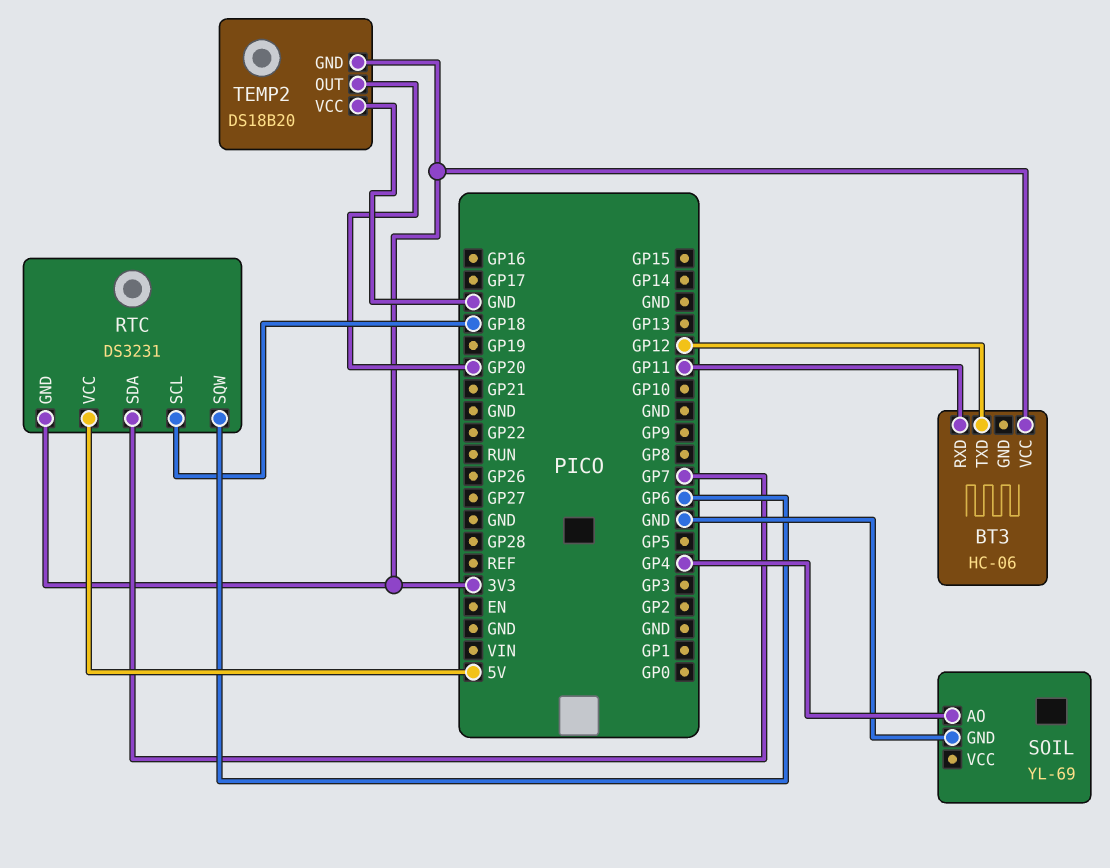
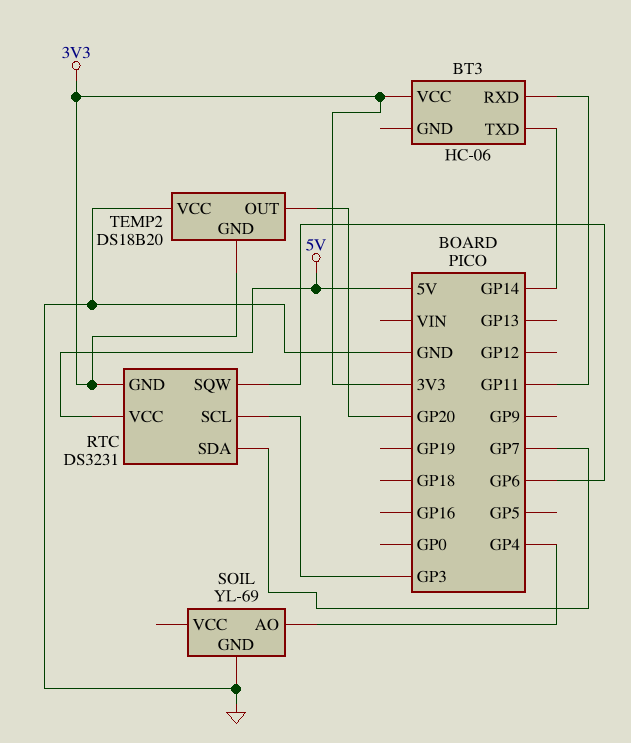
BT3 pin TXD: GP12 -> GP14
RTC pin SCL: GP18 -> GP3

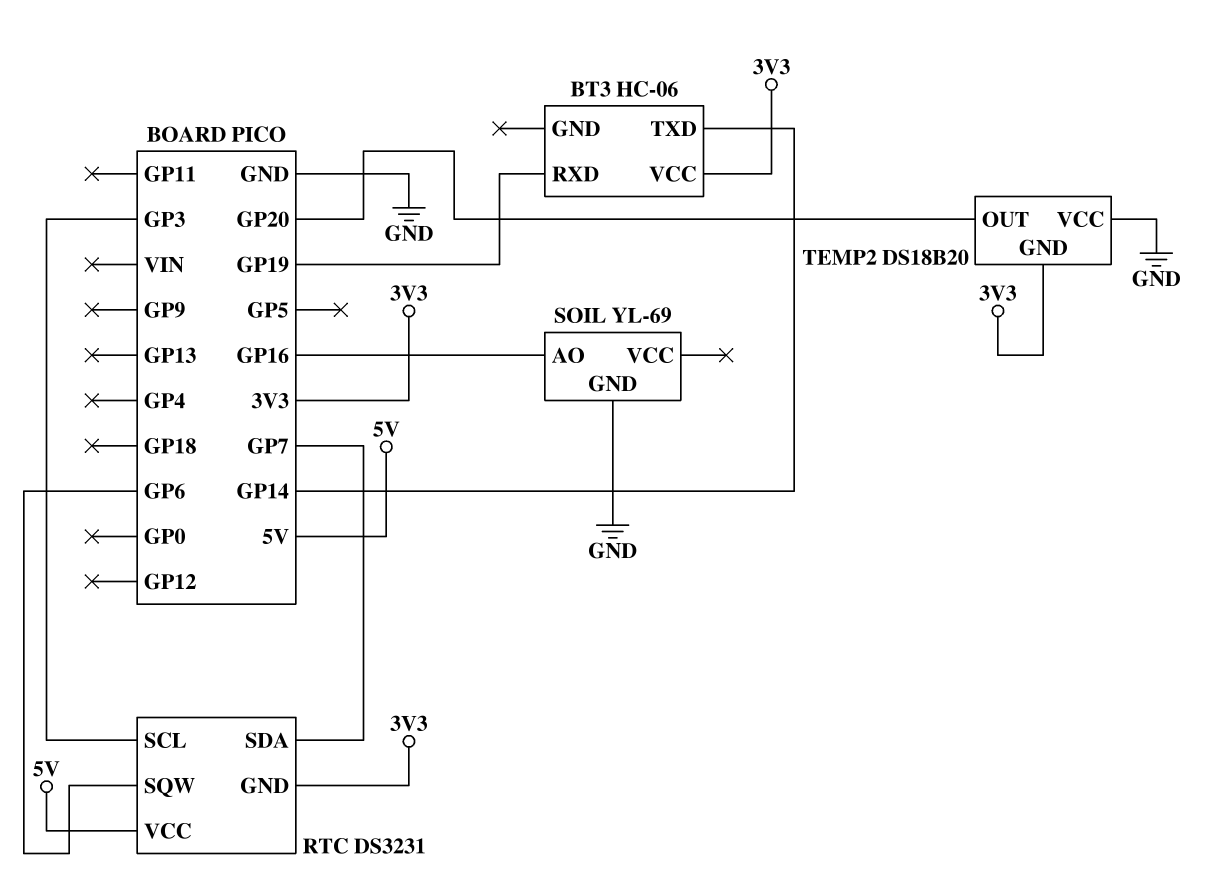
BT3 pin RXD: GP11 -> GP19
SOIL pin AO: GP4 -> GP16

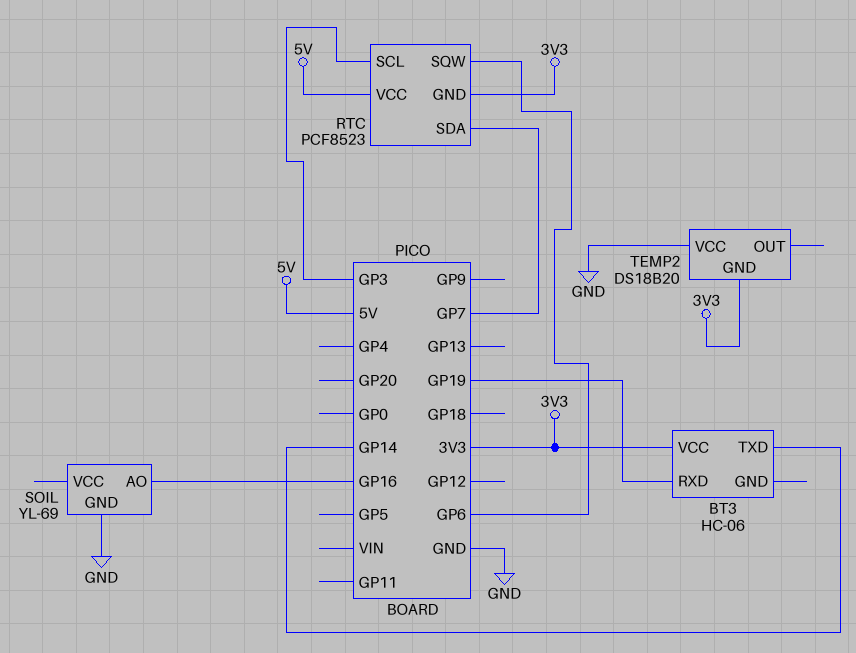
RTC: DS3231 -> PCF8523
TEMP2 pin OUT: GP20 -> none

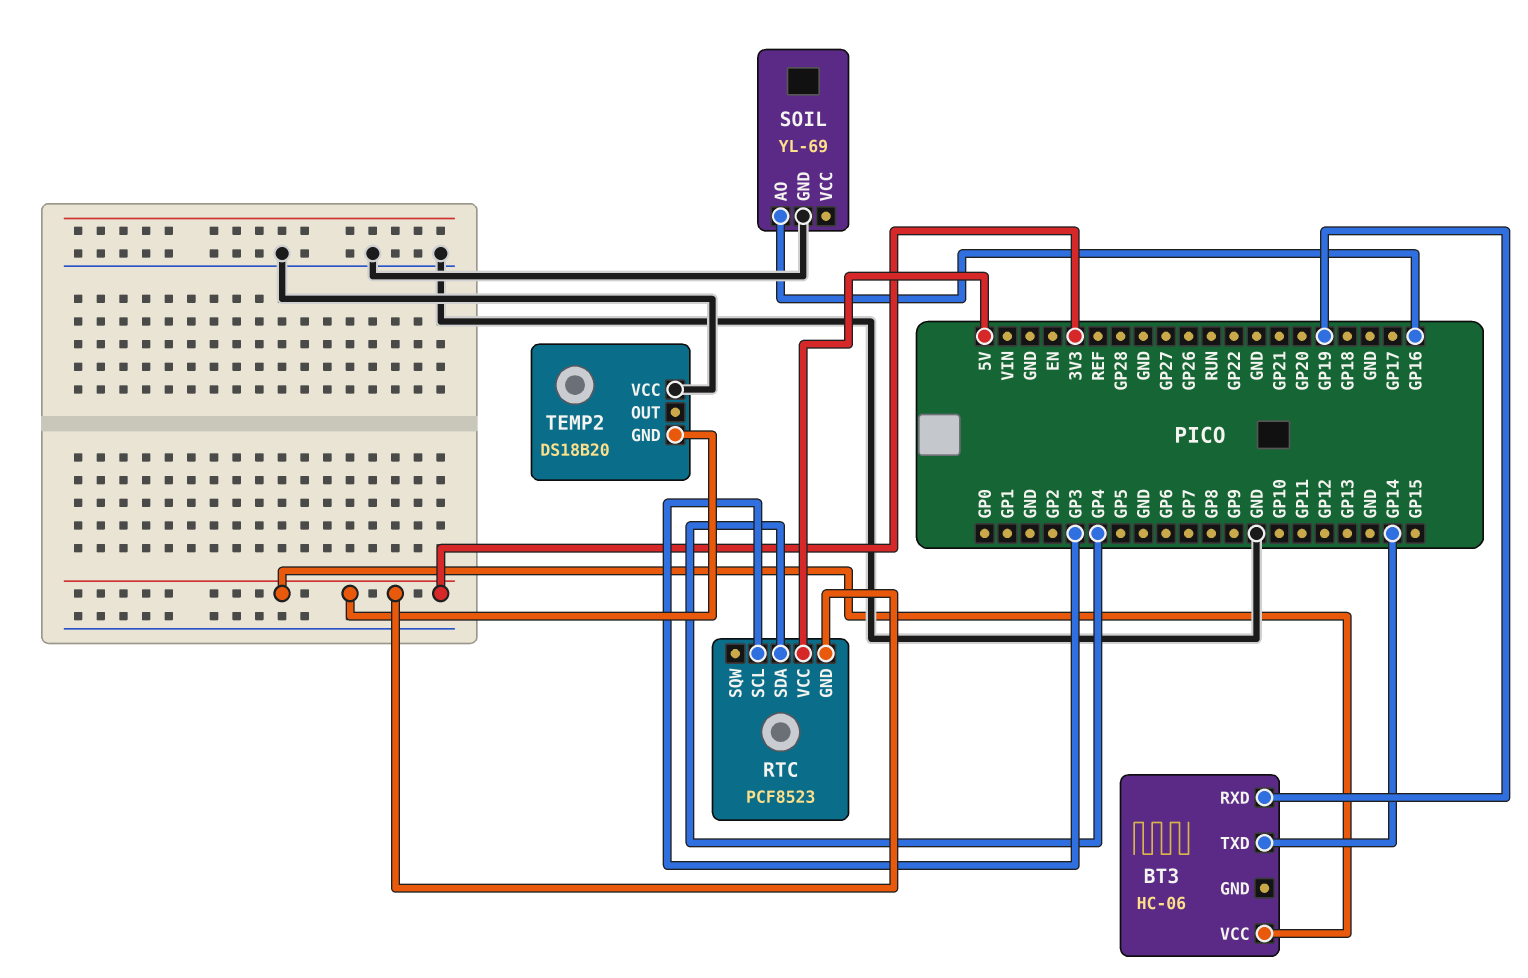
RTC pin SDA: GP7 -> GP4
RTC pin SQW: GP6 -> none

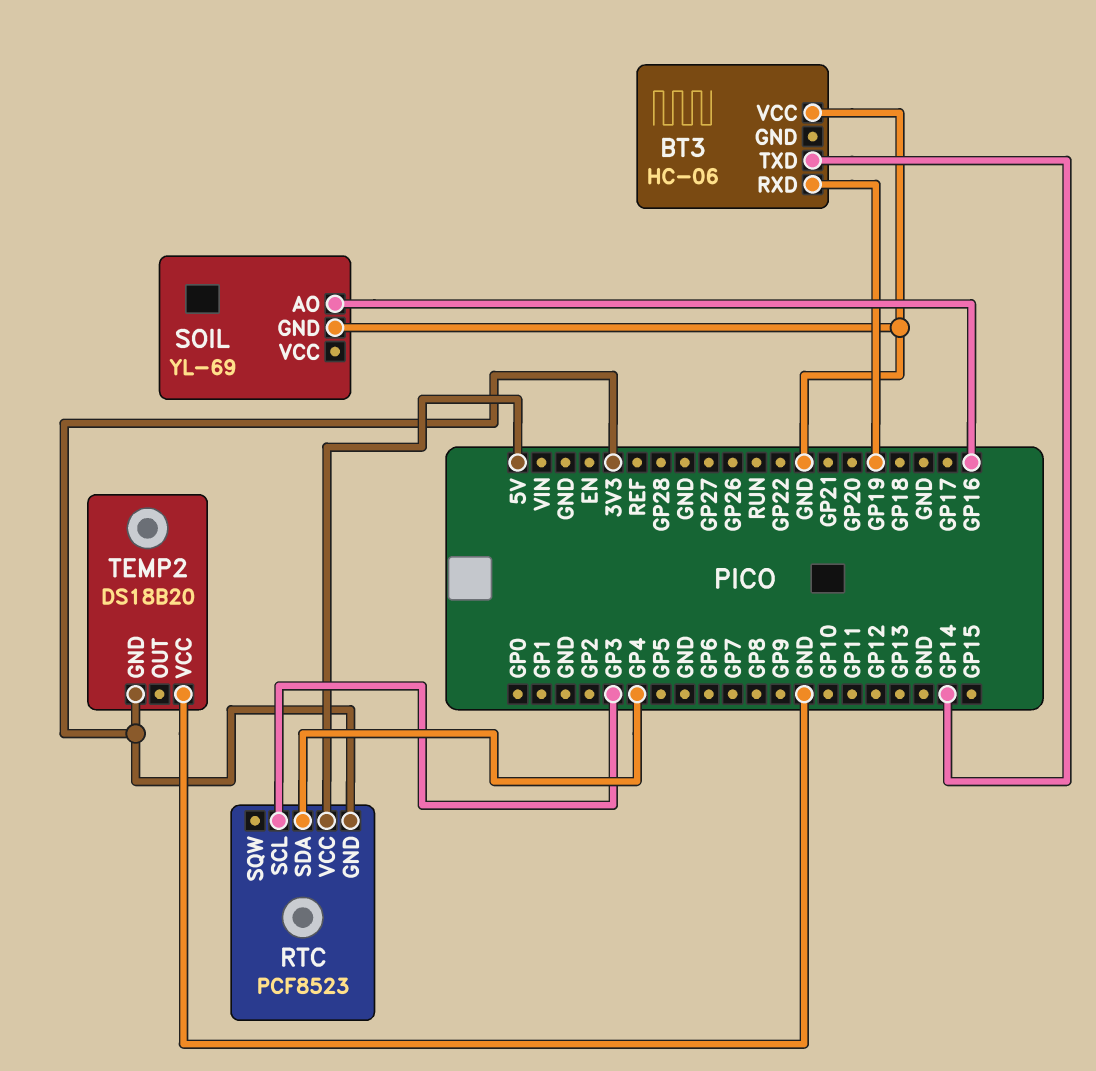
BT3 pin VCC: 3V3 -> GND

